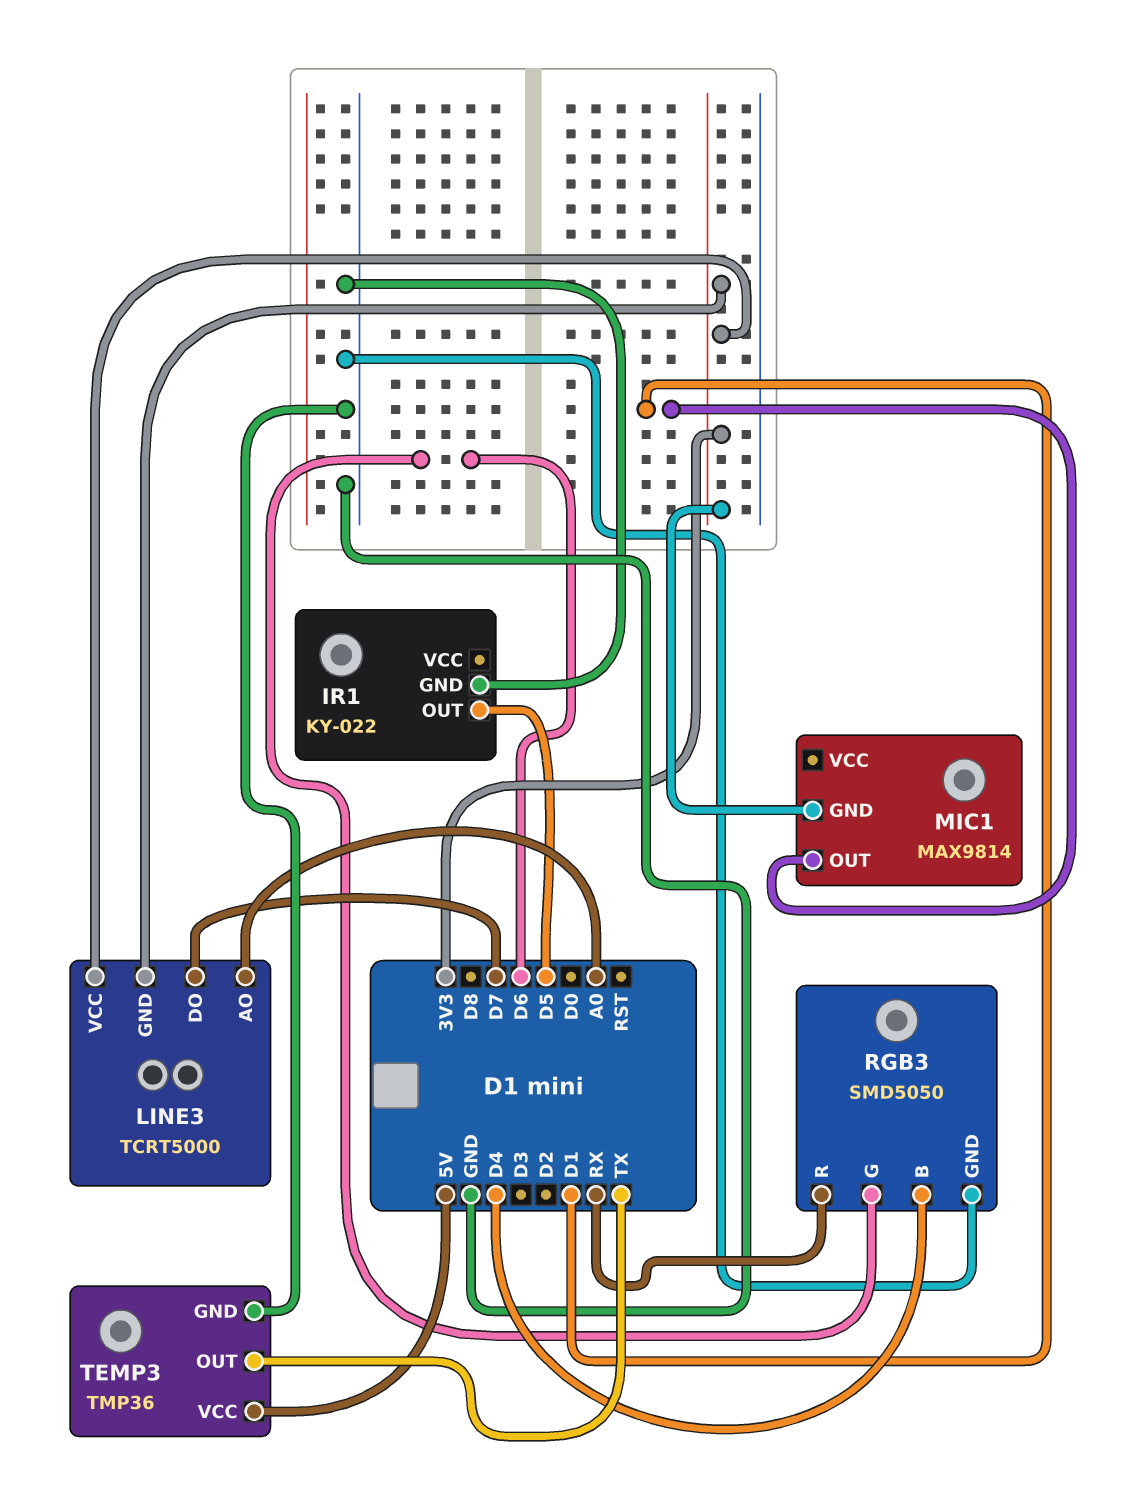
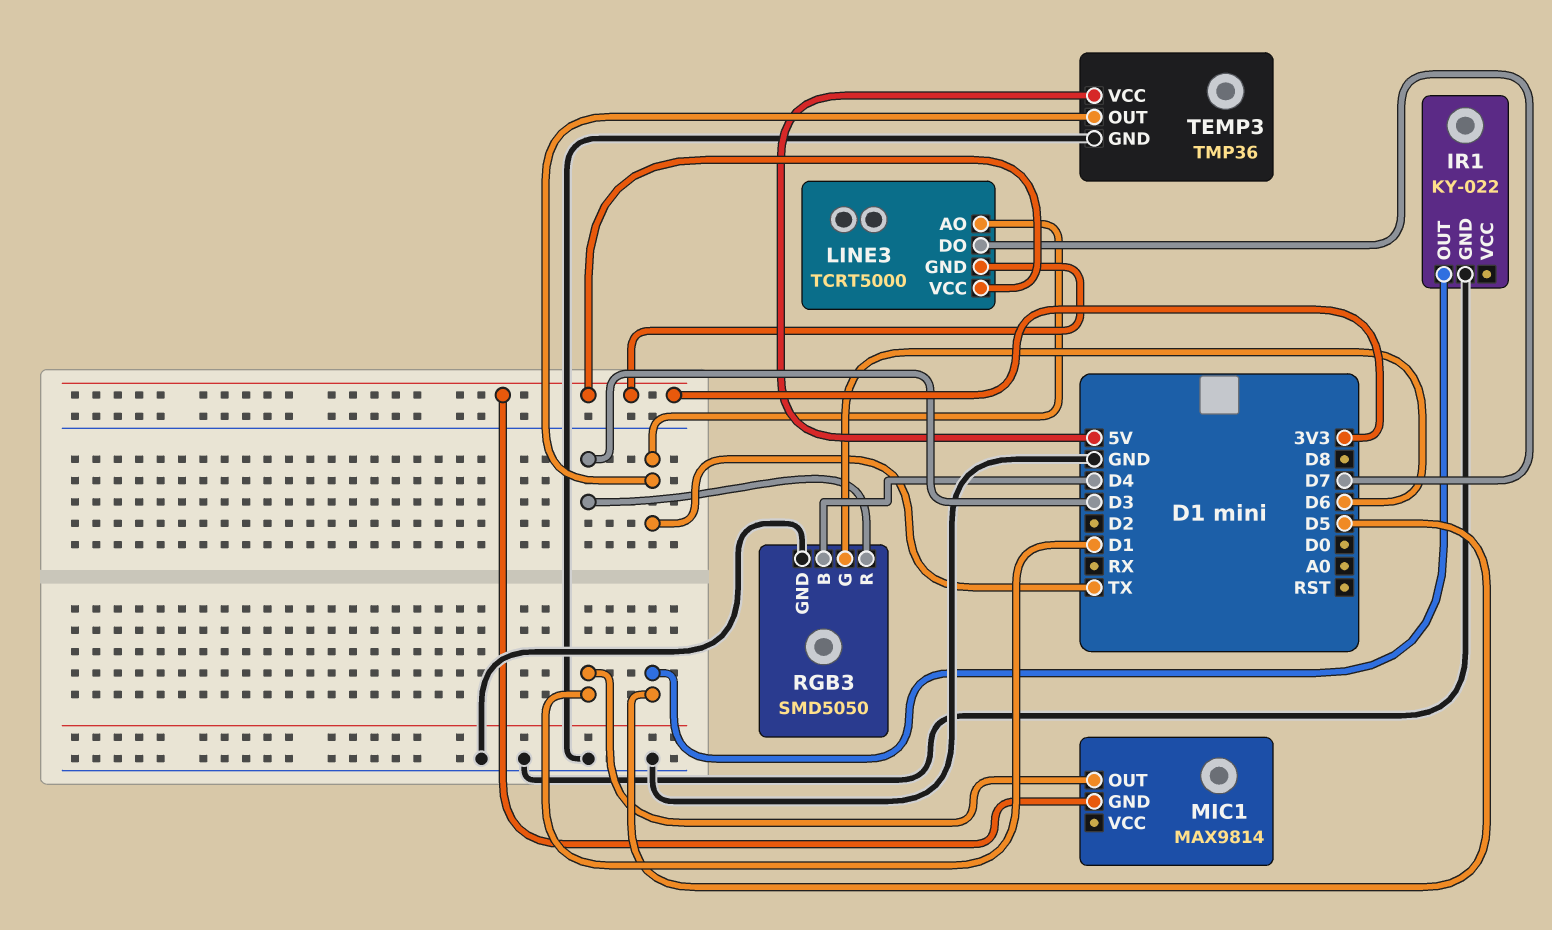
LINE3 pin AO: A0 -> TX
RGB3 pin R: RX -> D3

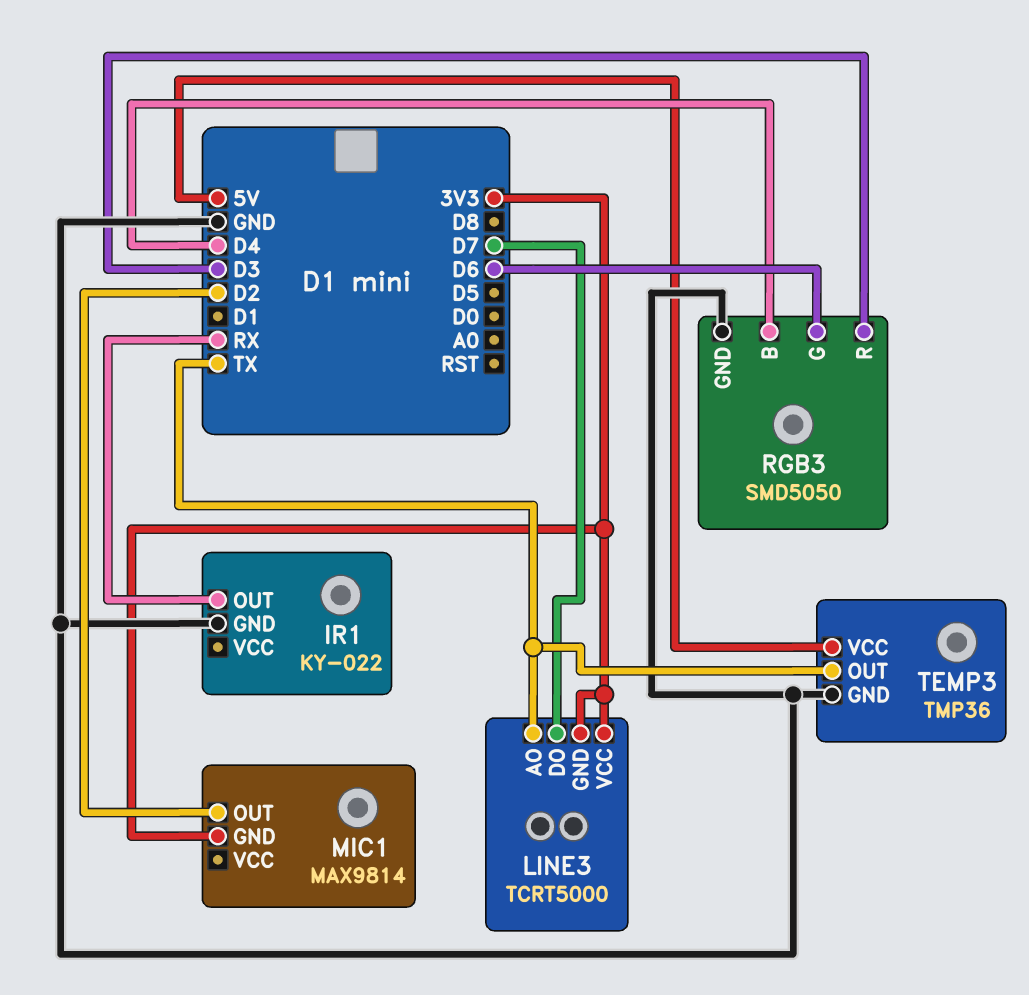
IR1 pin OUT: D5 -> RX
MIC1 pin OUT: D1 -> D2

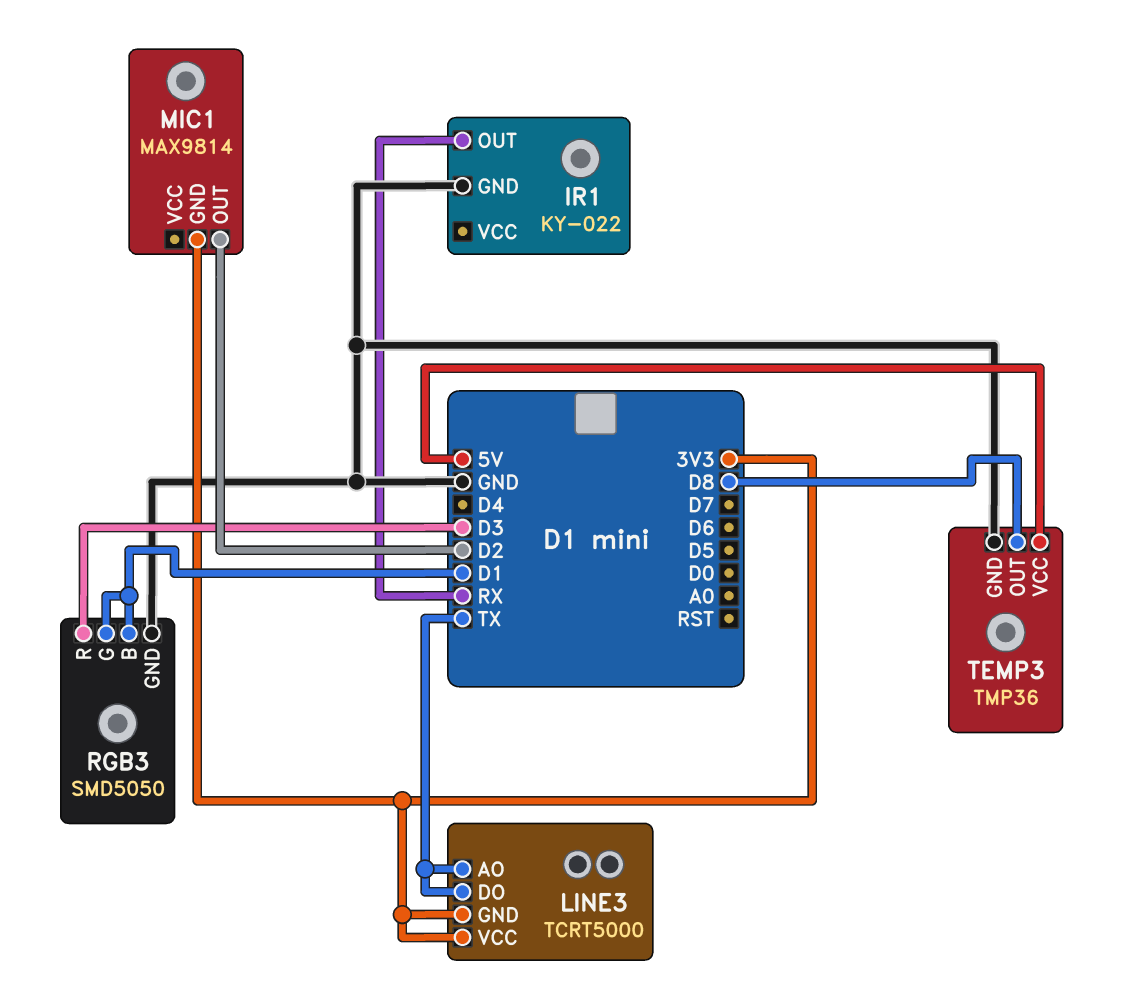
LINE3 pin DO: D7 -> TX
RGB3 pin B: D4 -> D1
RGB3 pin G: D6 -> D1
TEMP3 pin OUT: TX -> D8

